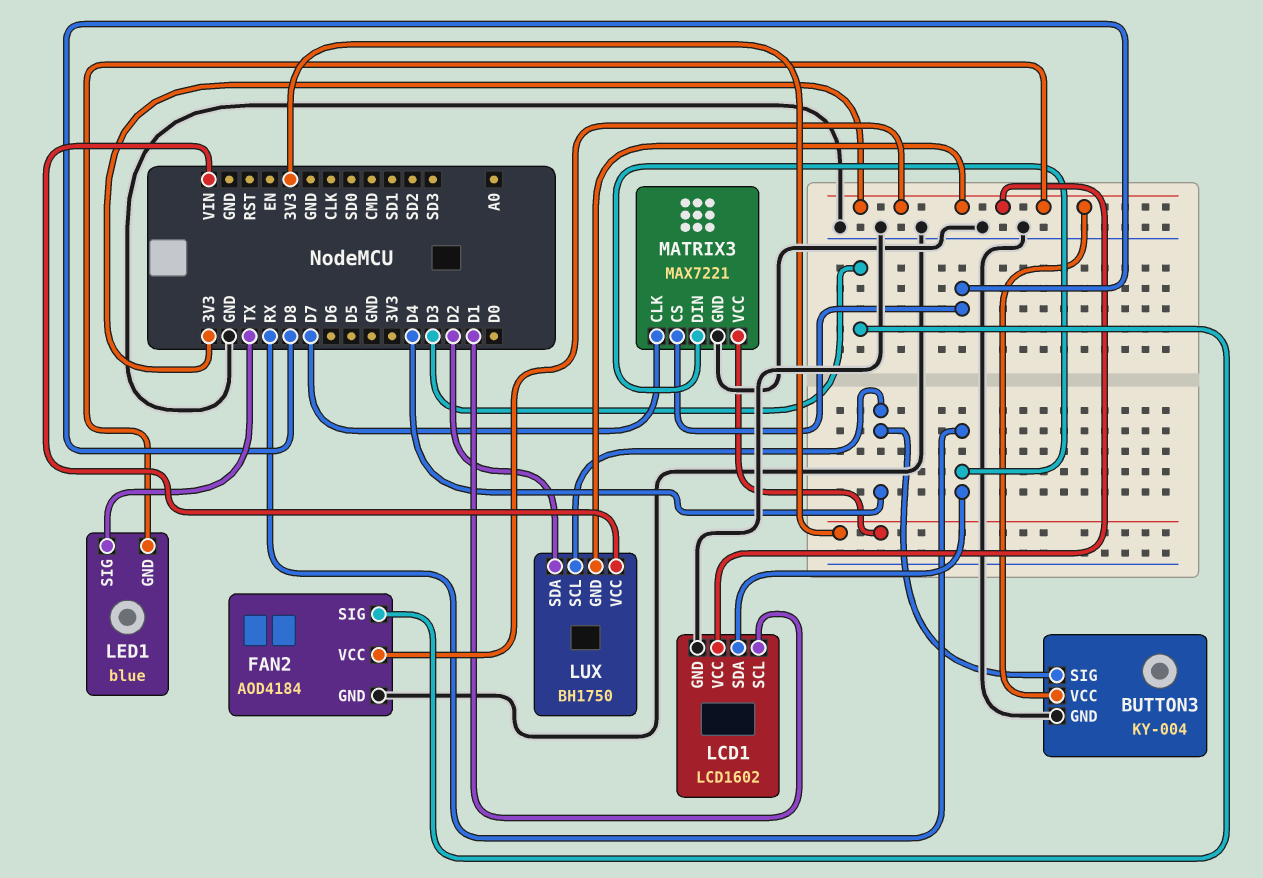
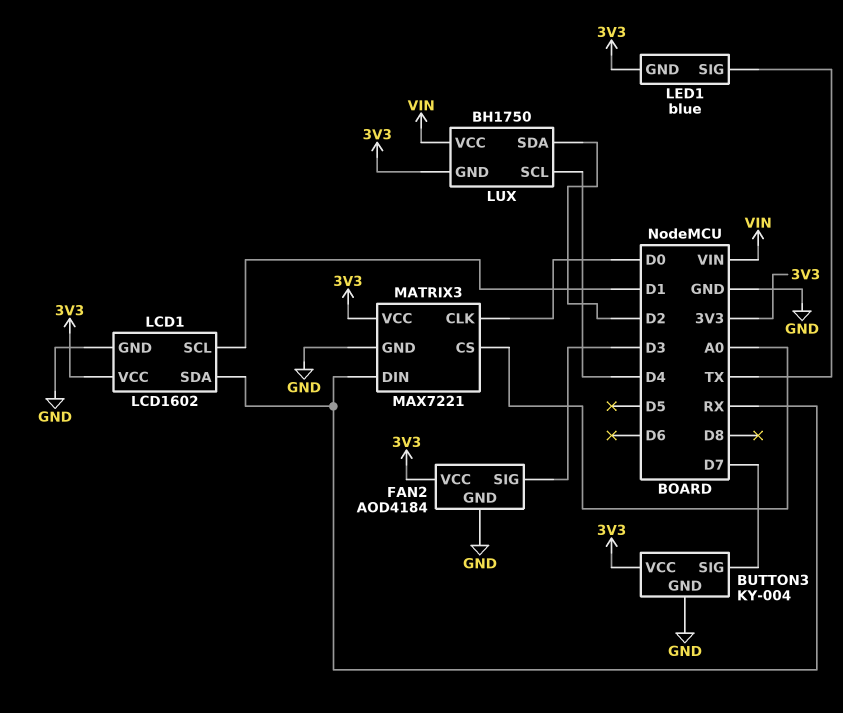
BUTTON3 pin SIG: D4 -> D7
MATRIX3 pin CLK: D7 -> D0
MATRIX3 pin CS: D8 -> A0

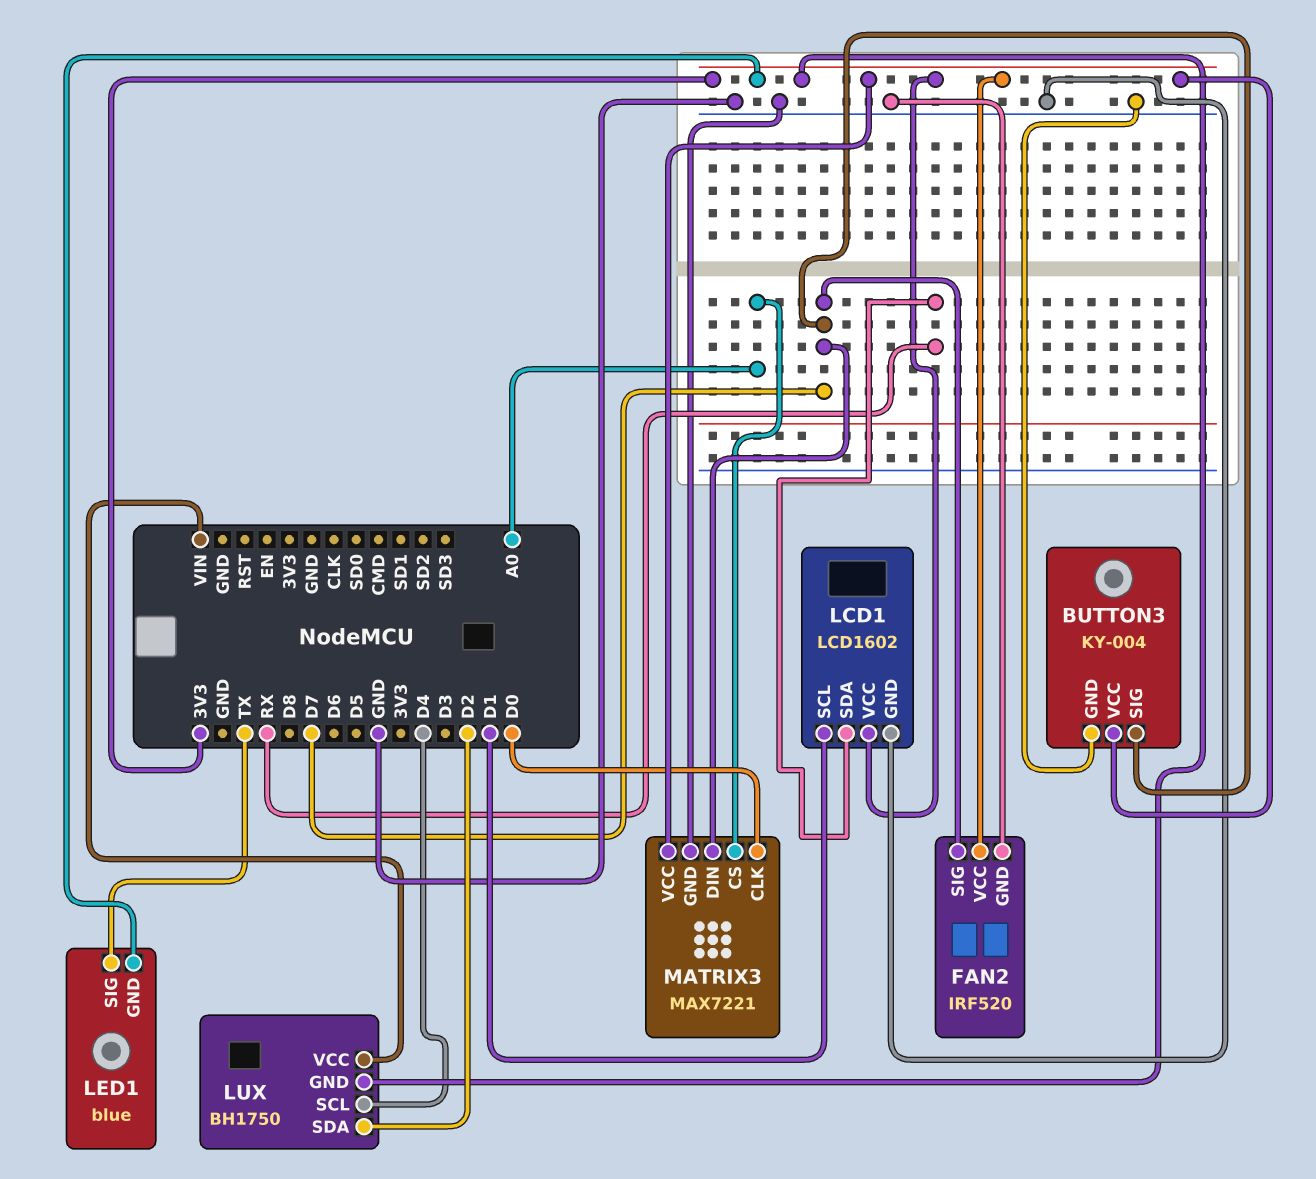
FAN2: AOD4184 -> IRF520
FAN2 pin SIG: D3 -> D7
MATRIX3 pin DIN: RX -> D7

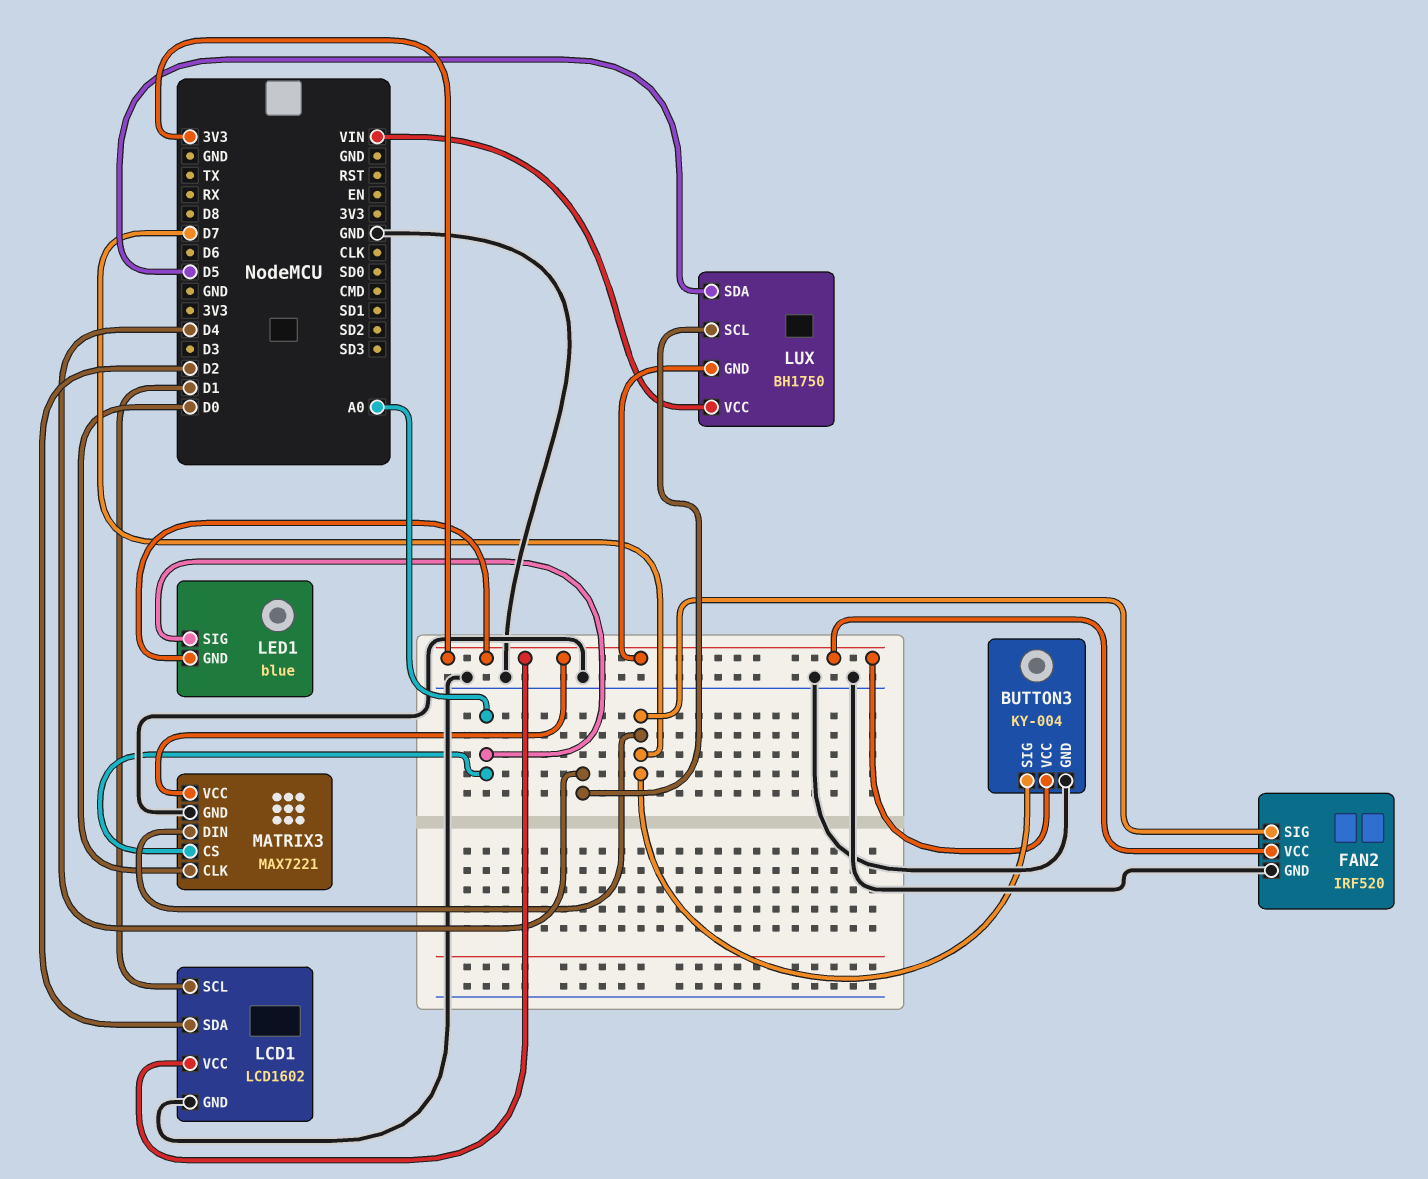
LCD1 pin SDA: RX -> D2
LED1 pin SIG: TX -> A0
LUX pin SDA: D2 -> D5

